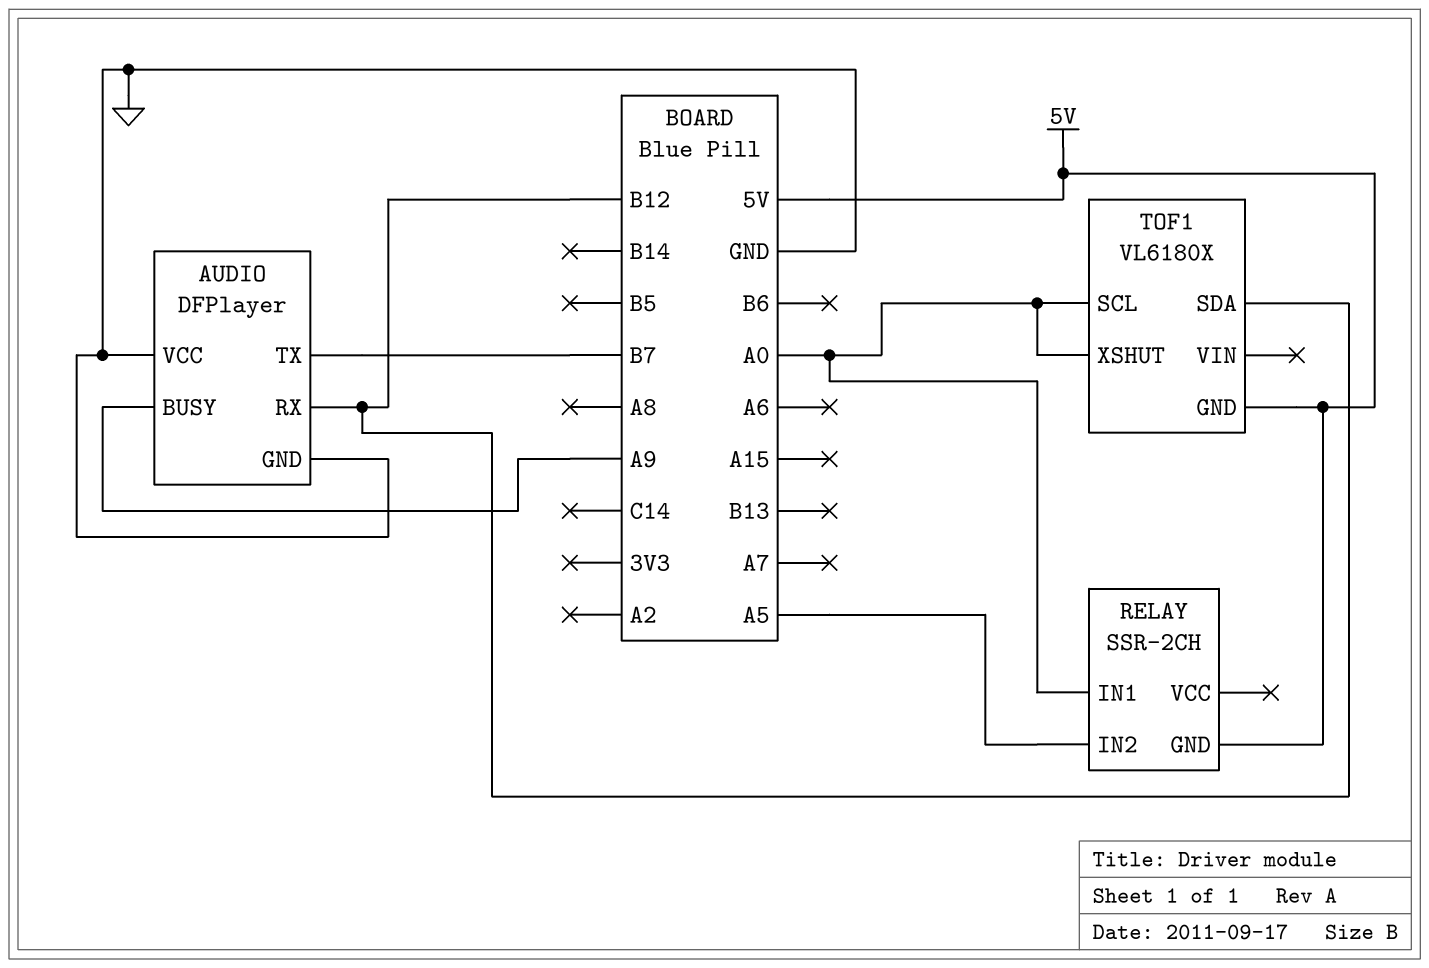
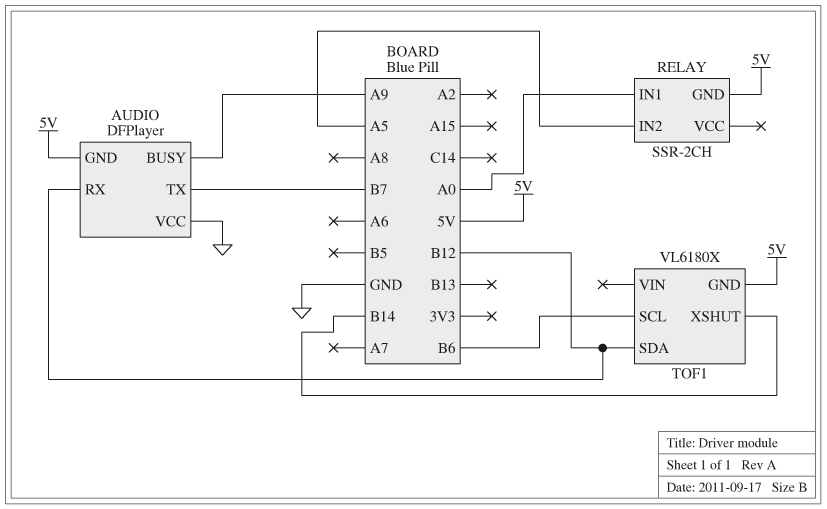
AUDIO pin GND: GND -> 5V
TOF1 pin SCL: A0 -> B6
TOF1 pin XSHUT: A0 -> B14

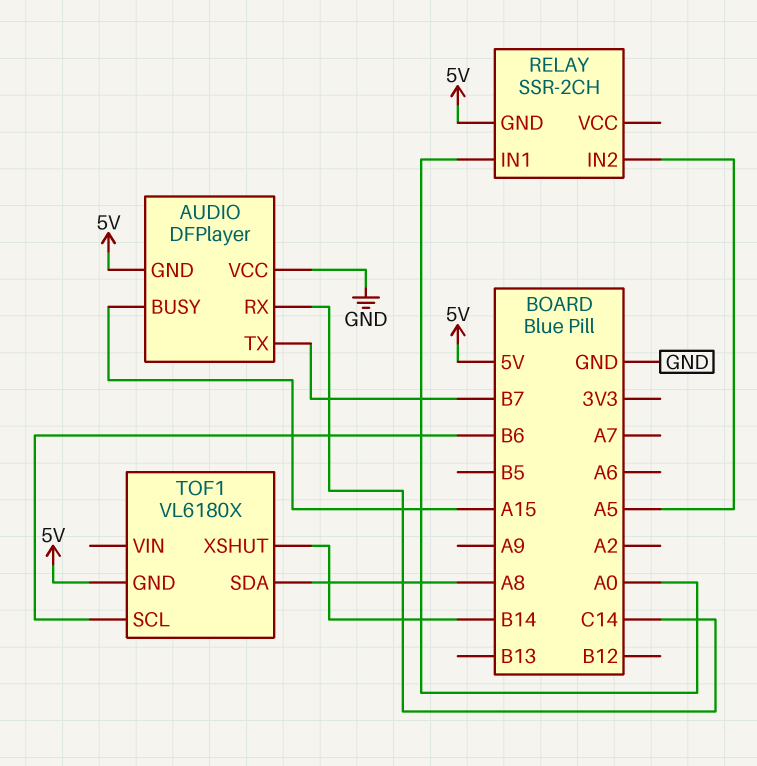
AUDIO pin BUSY: A9 -> A15
AUDIO pin RX: B12 -> C14
TOF1 pin SDA: B12 -> A8

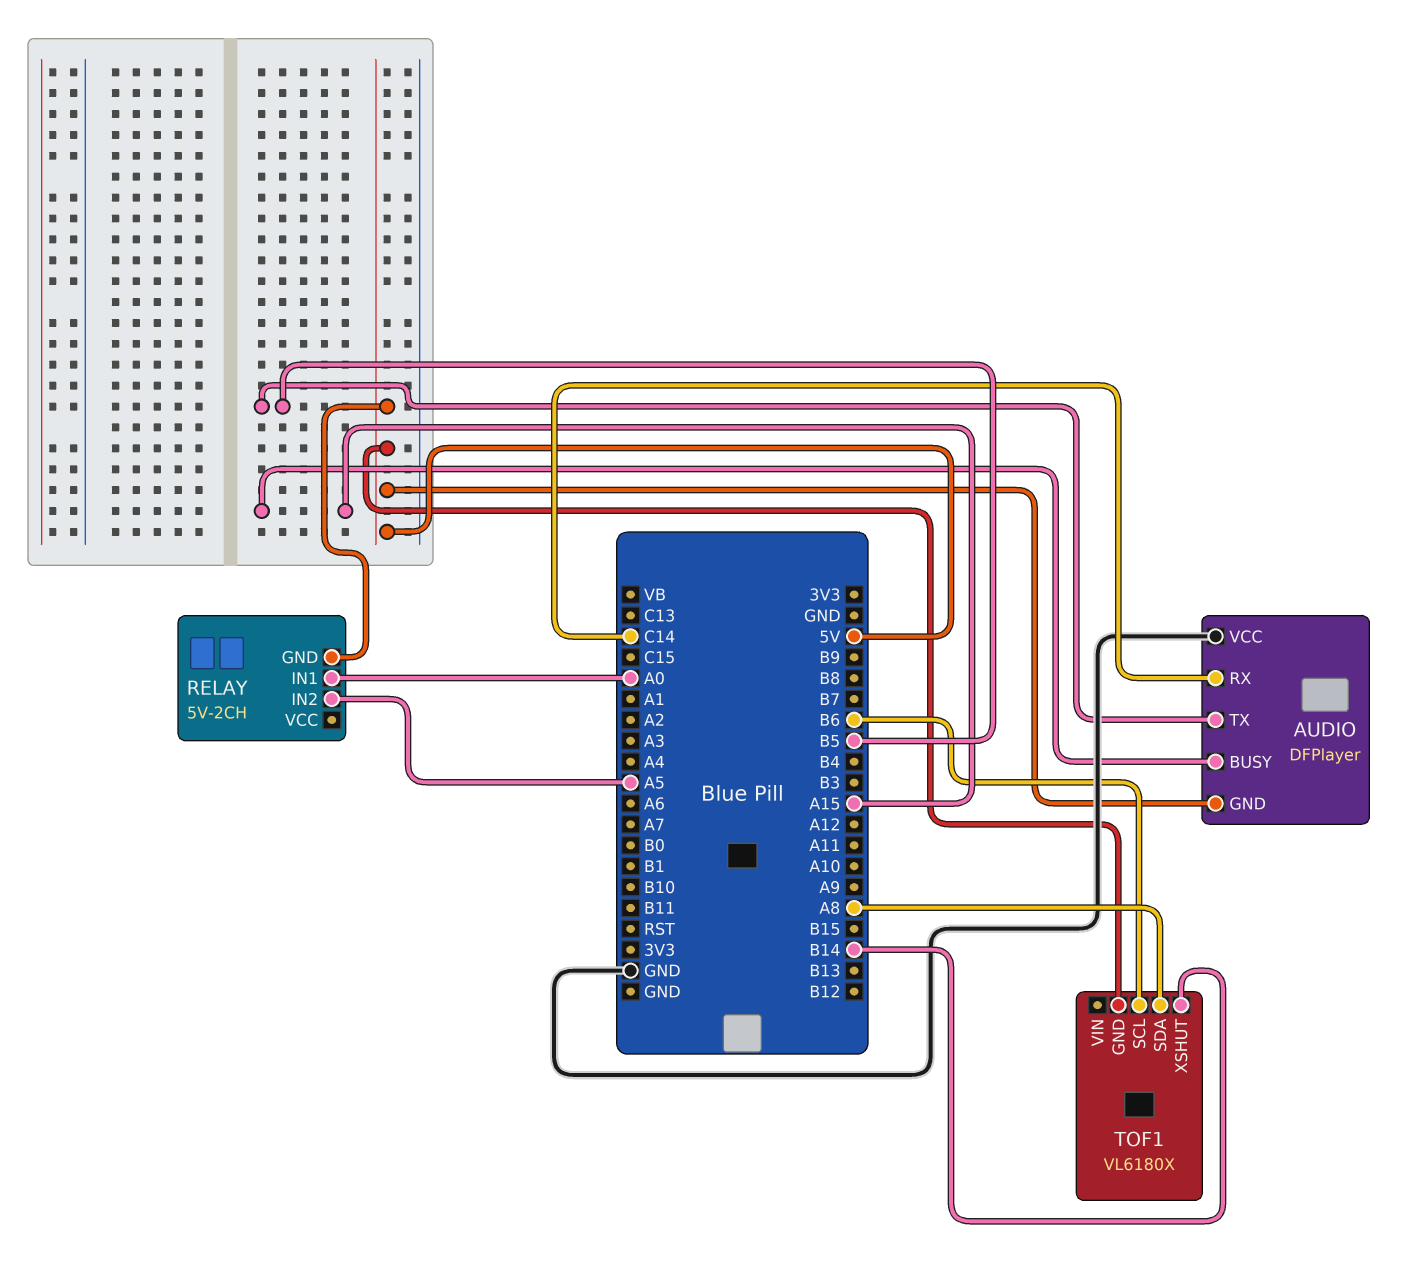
AUDIO pin TX: B7 -> B5
RELAY: SSR-2CH -> 5V-2CH

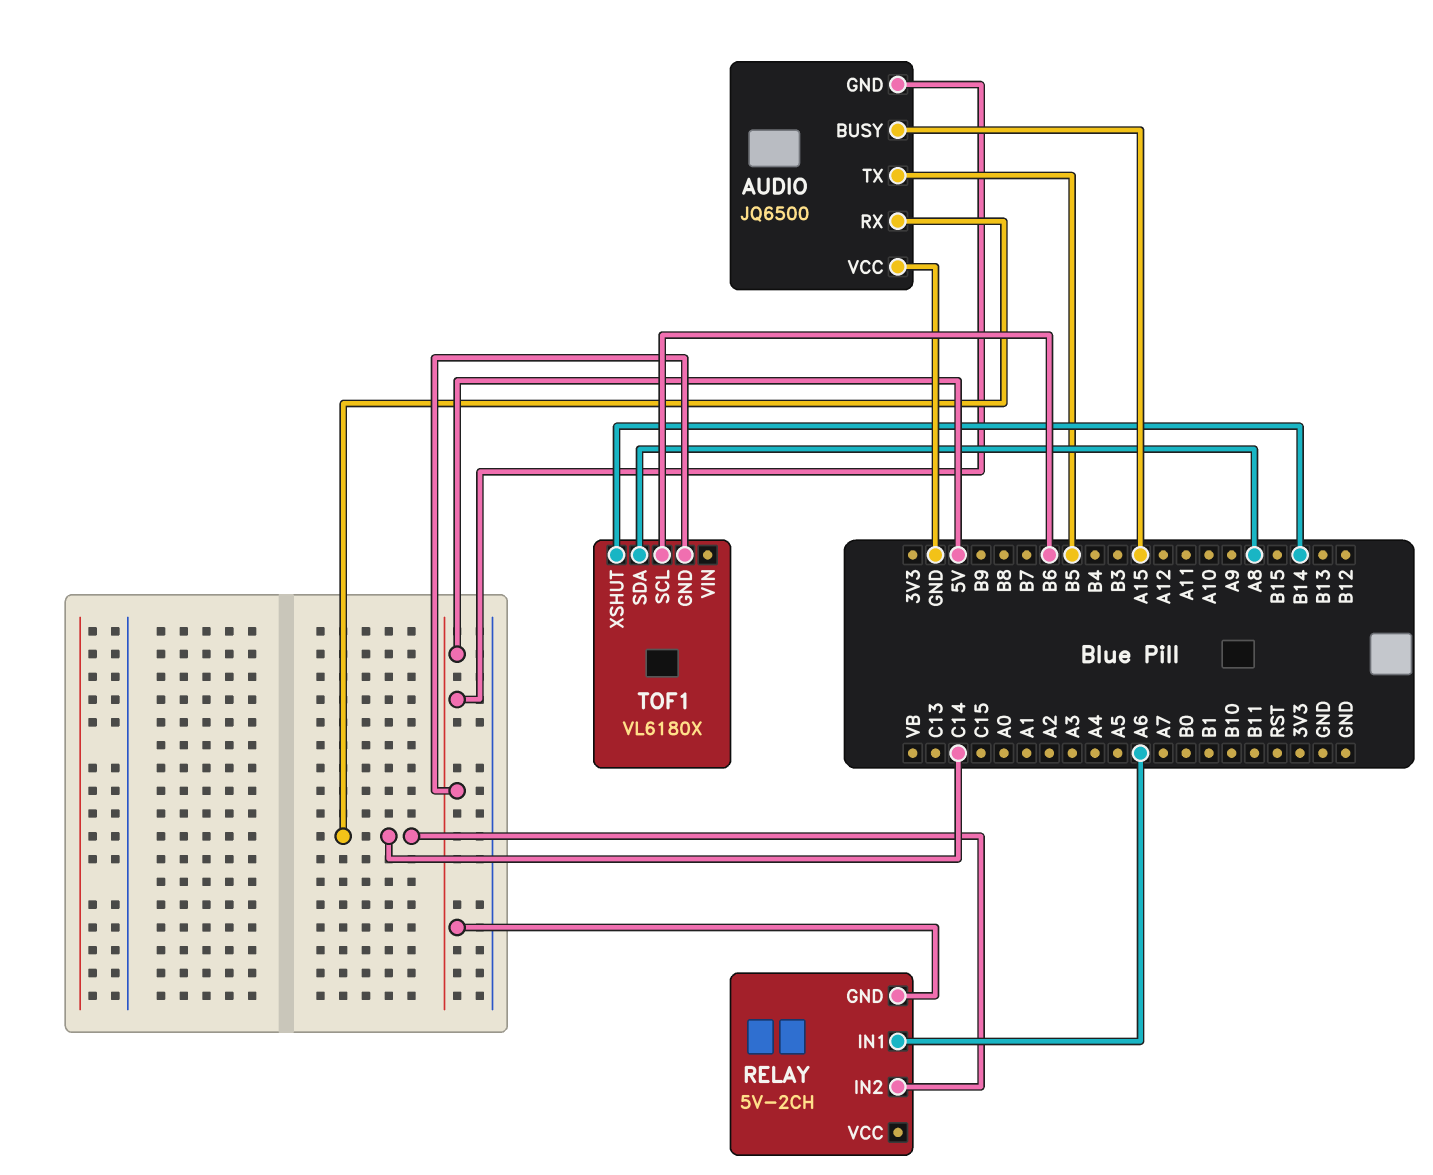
AUDIO: DFPlayer -> JQ6500
RELAY pin IN1: A0 -> A6
RELAY pin IN2: A5 -> C14

